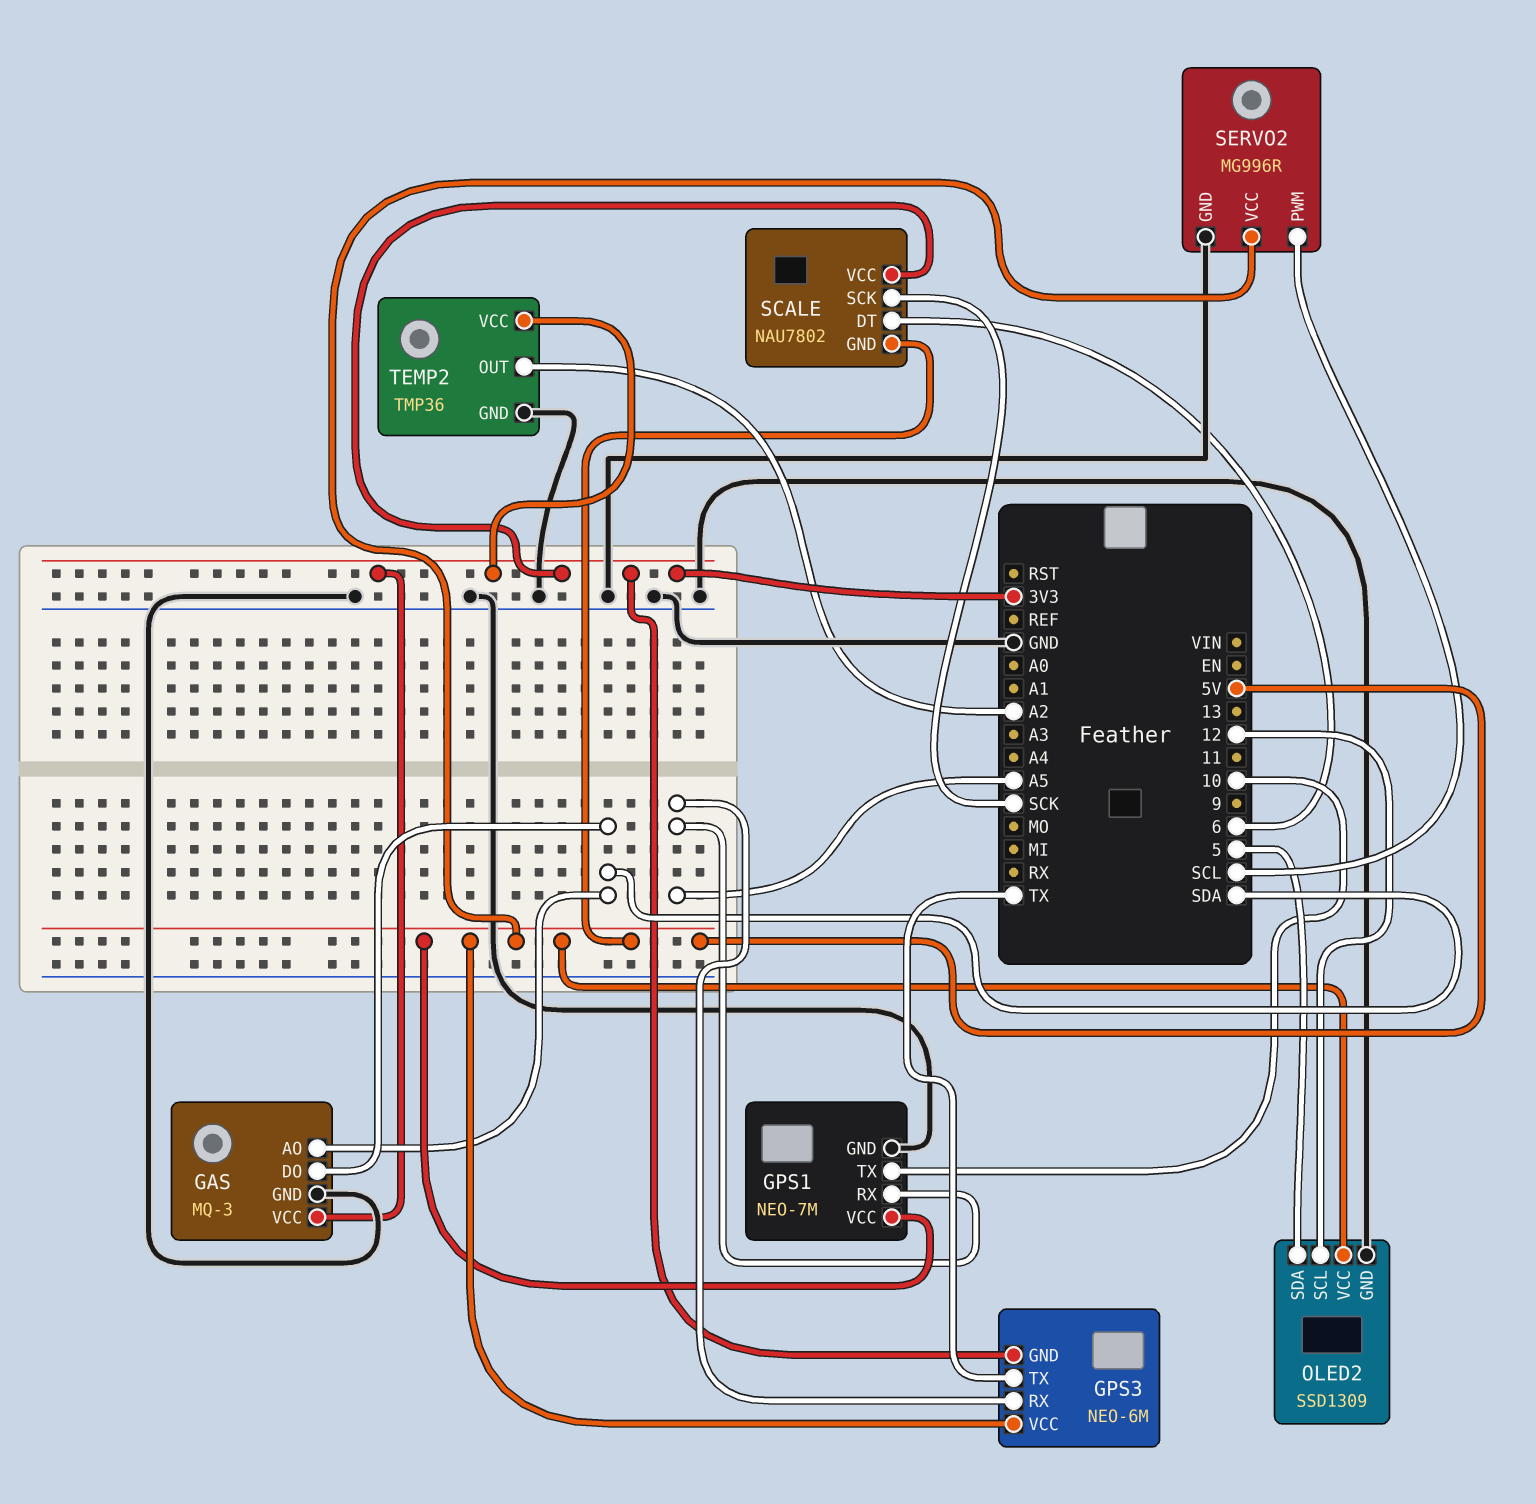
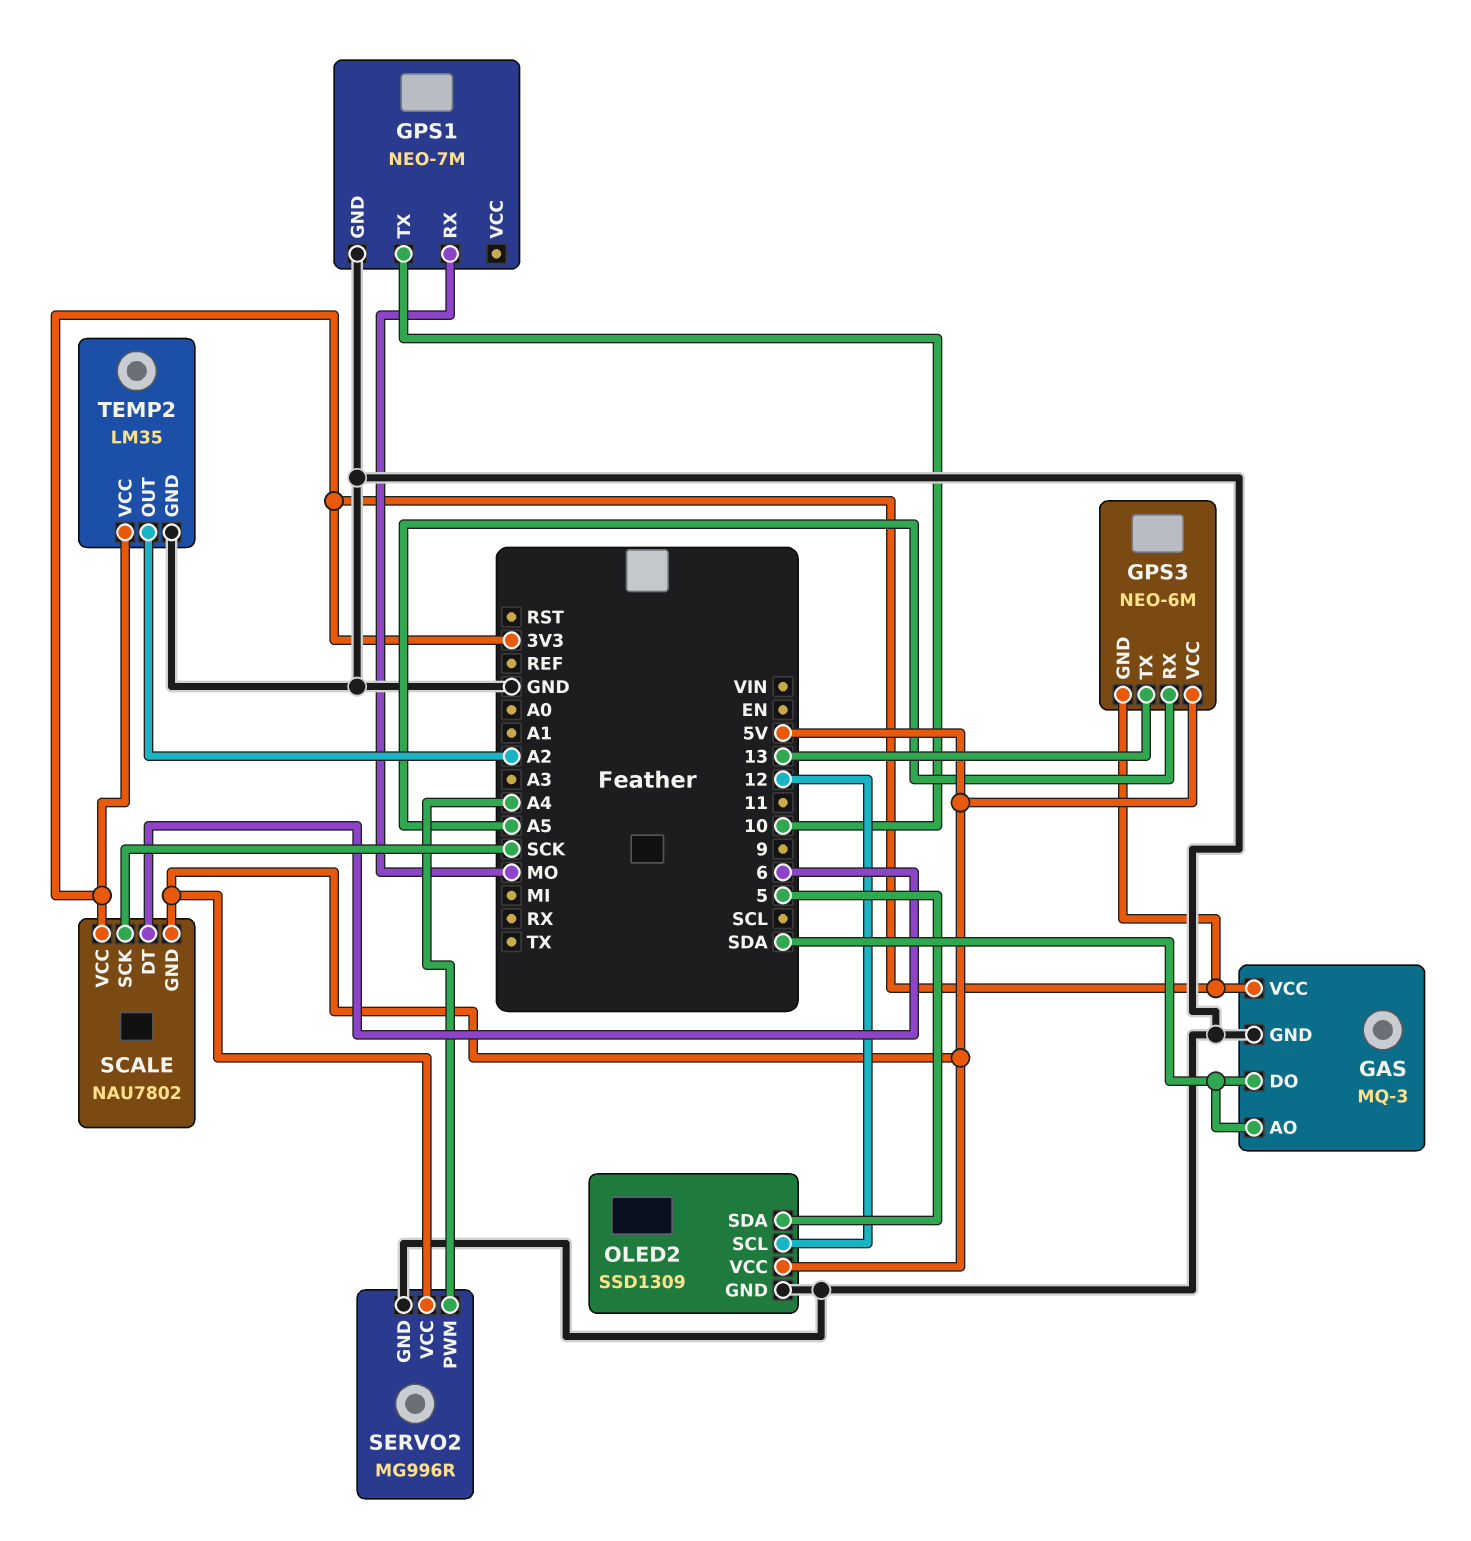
GPS1 pin RX: A5 -> MO
GPS1 pin VCC: 5V -> none
GPS3 pin TX: TX -> 13
SERVO2 pin PWM: SCL -> A4
TEMP2: TMP36 -> LM35

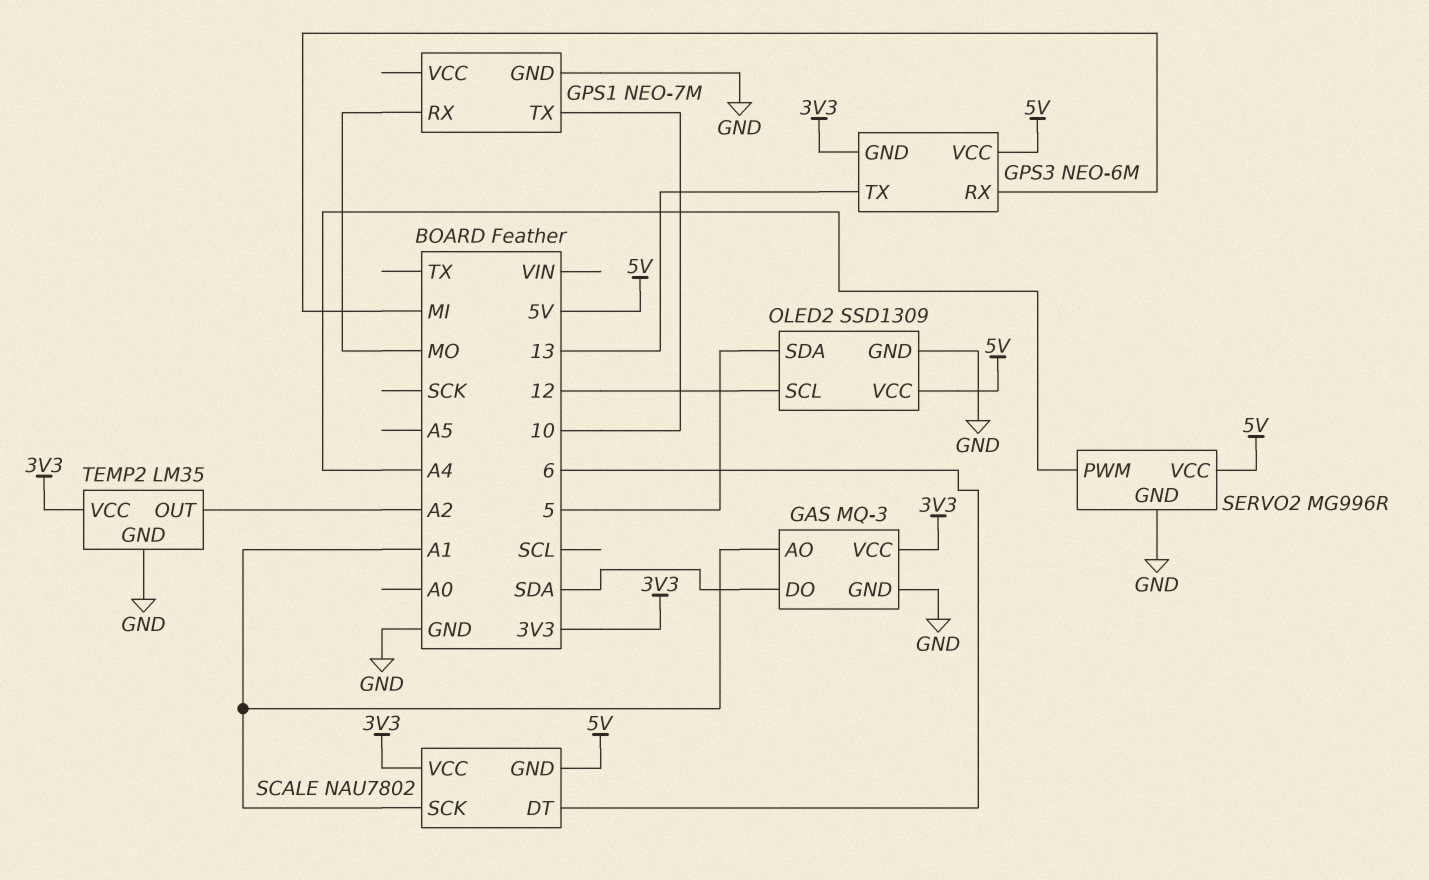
GAS pin AO: SDA -> A1
GPS3 pin RX: A5 -> MI
SCALE pin SCK: SCK -> A1

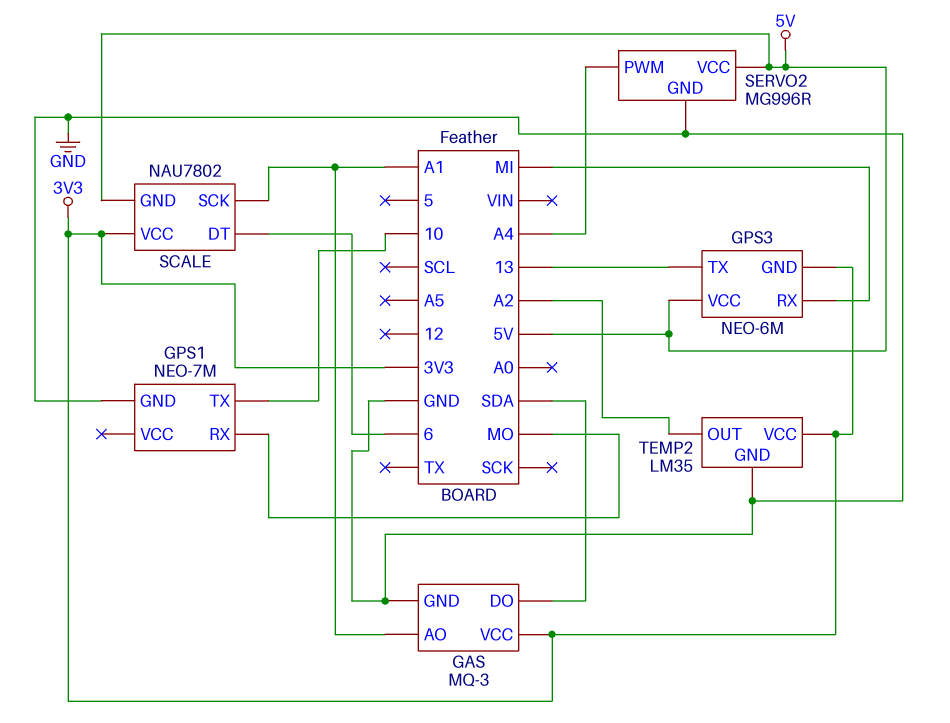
OLED2: SSD1309 -> none
OLED2 pin GND: GND -> none
OLED2 pin SCL: 12 -> none
OLED2 pin SDA: 5 -> none
OLED2 pin VCC: 5V -> none

